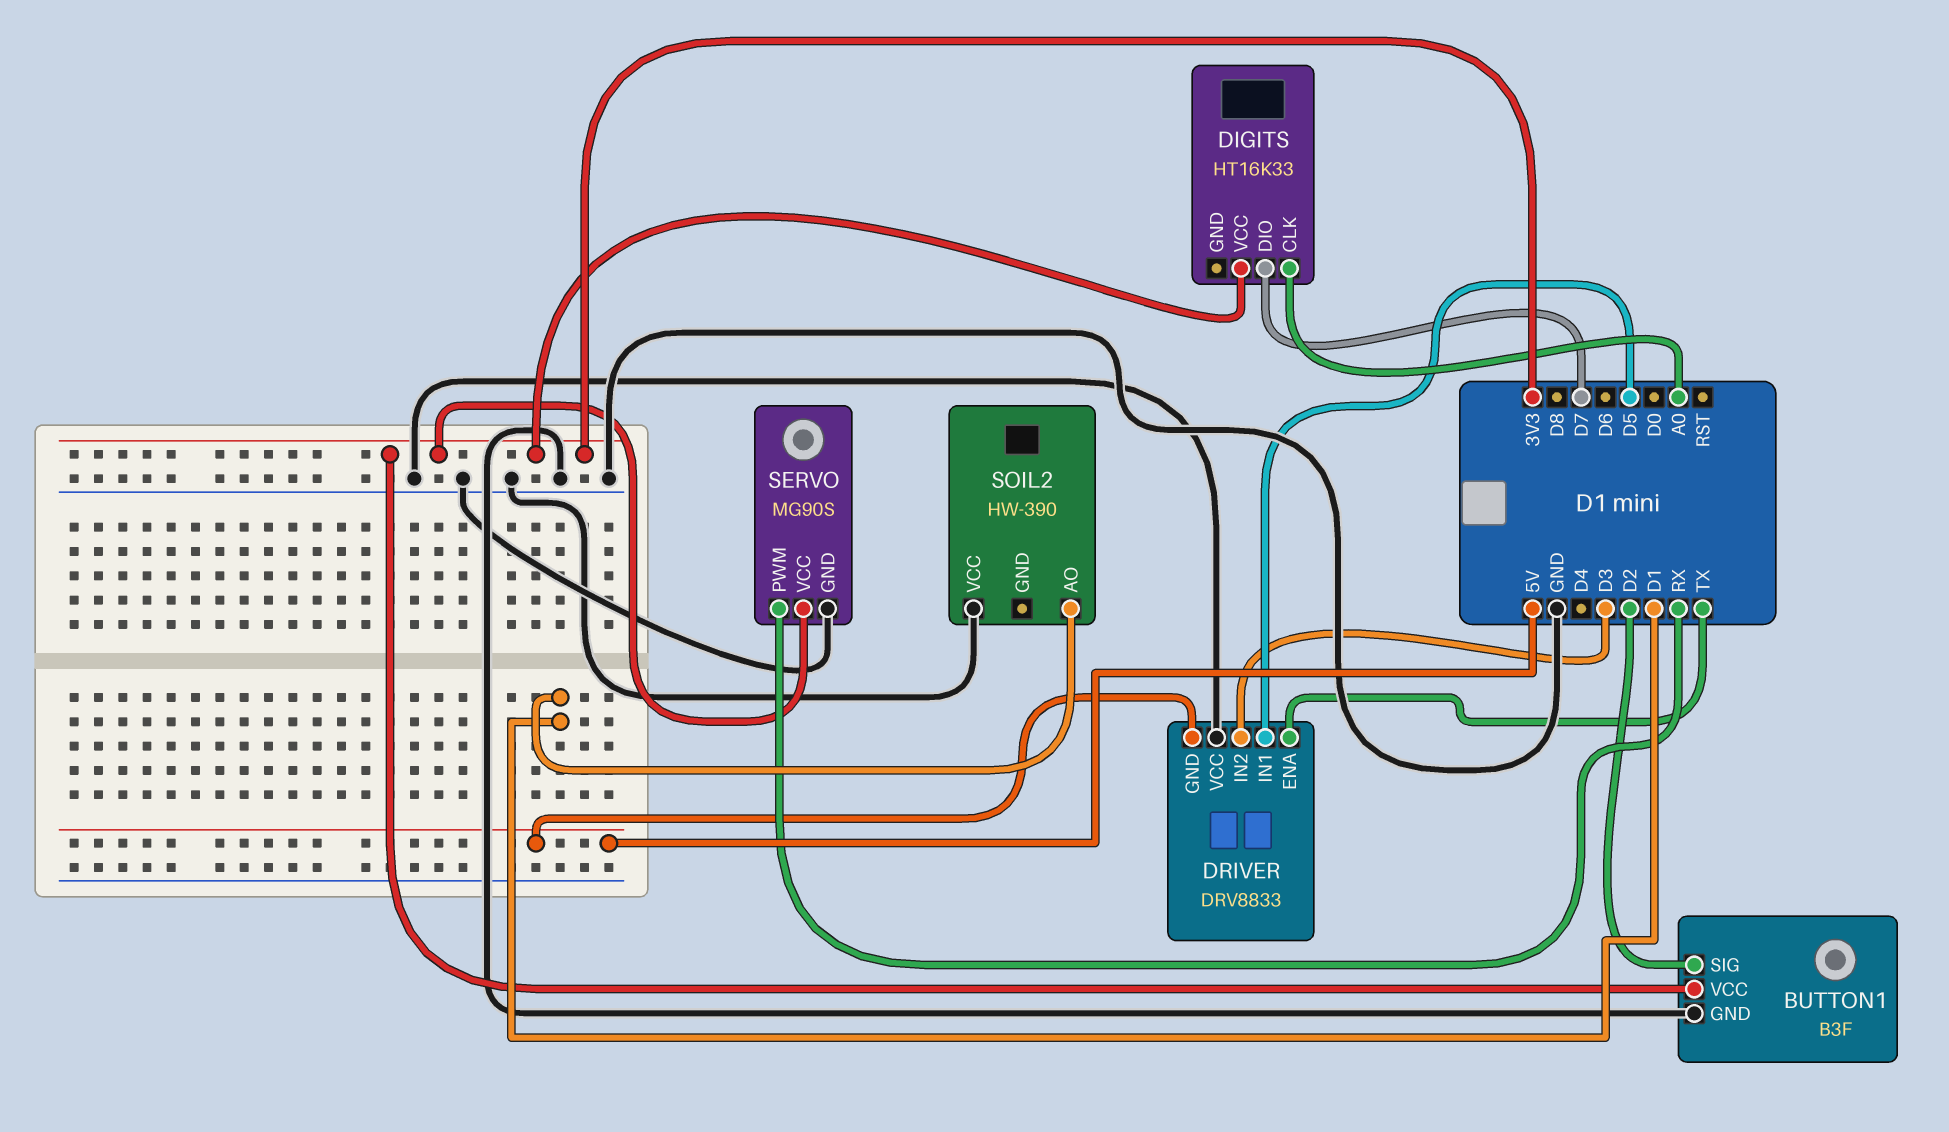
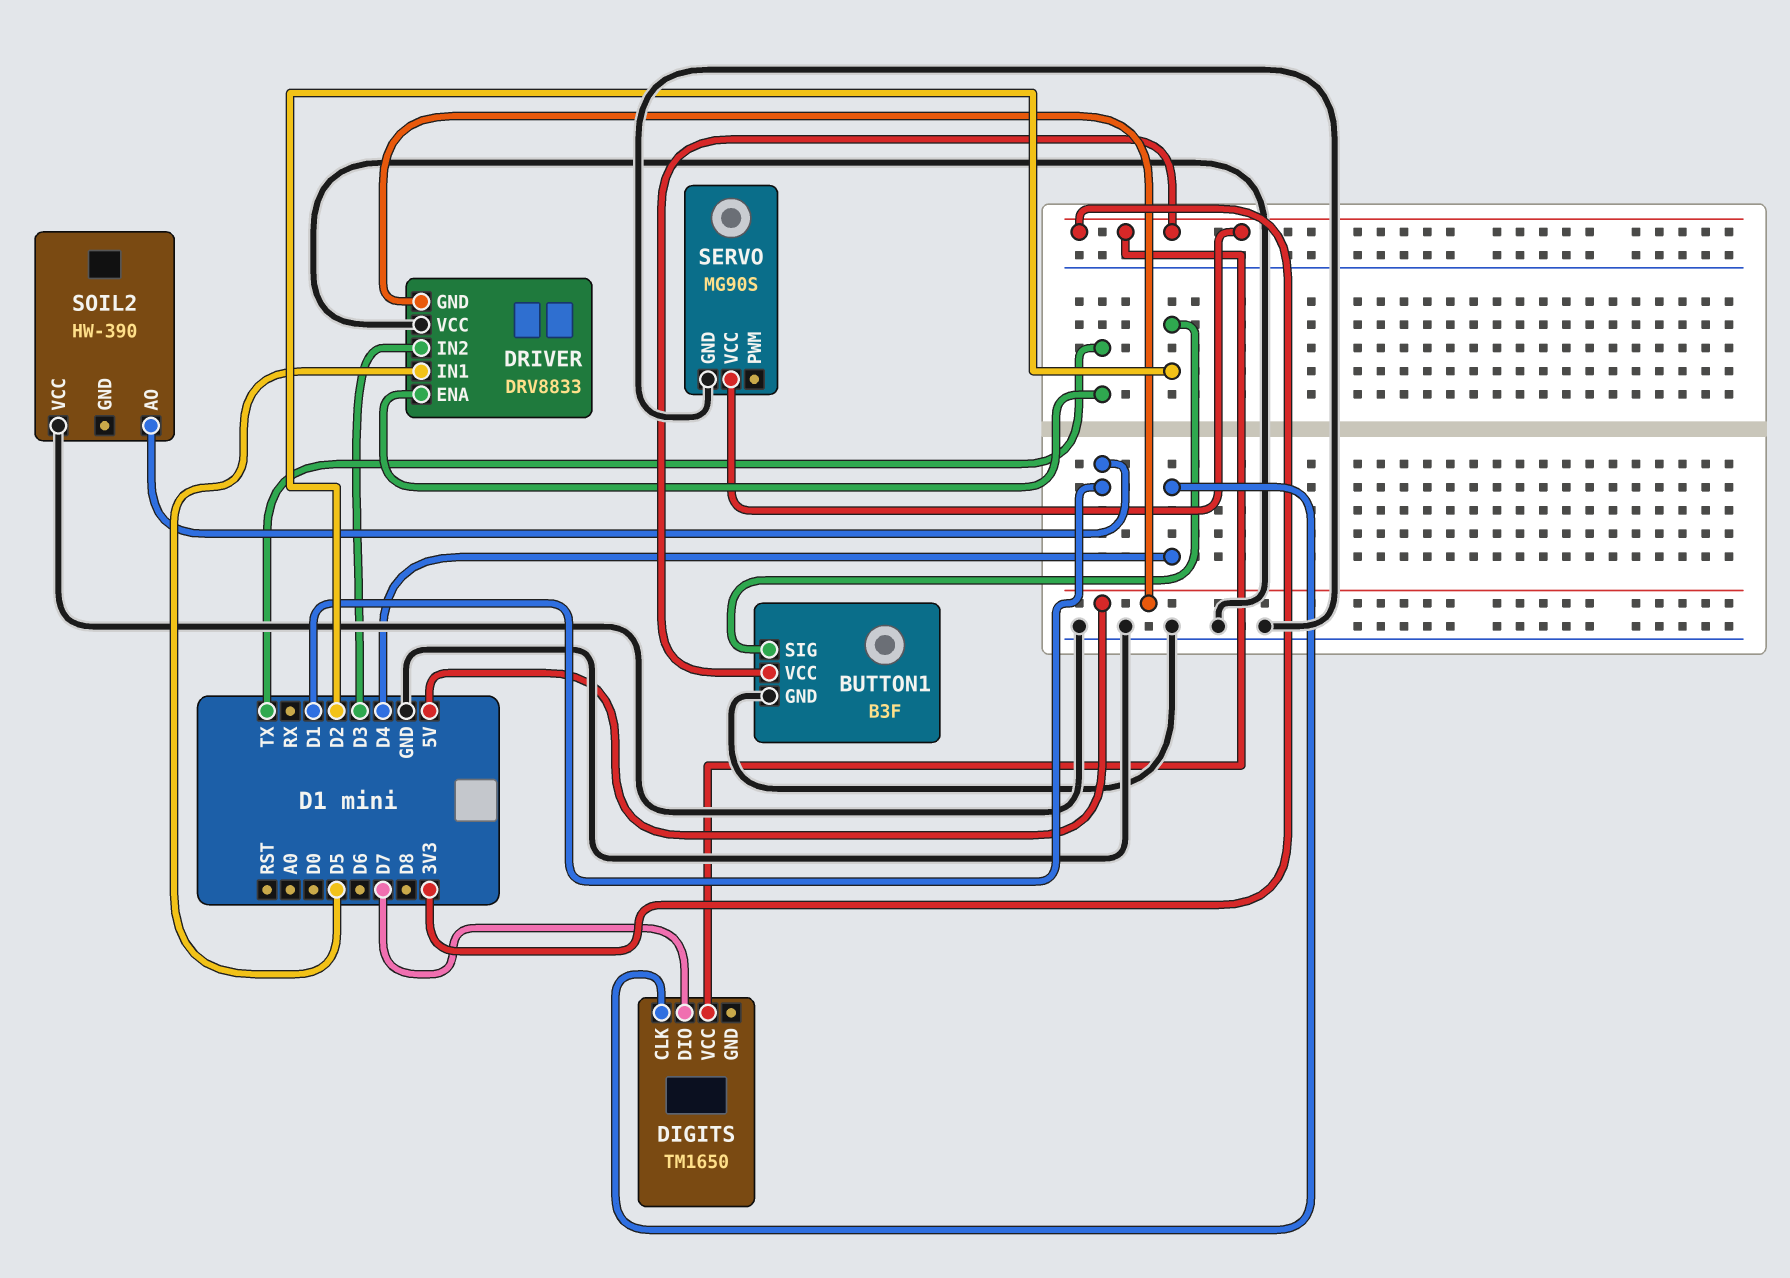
DIGITS: HT16K33 -> TM1650
DIGITS pin CLK: A0 -> D4
SERVO pin PWM: RX -> none

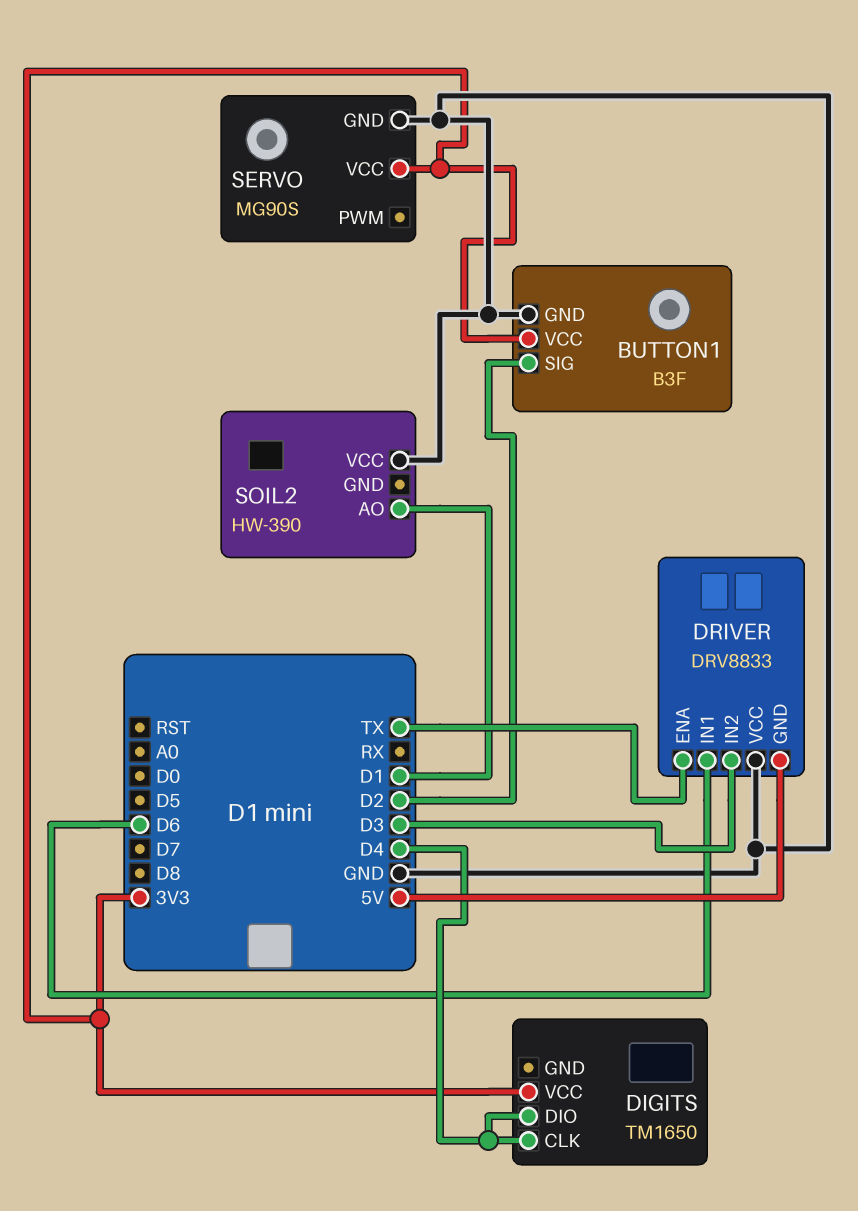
DIGITS pin DIO: D7 -> D4
DRIVER pin IN1: D5 -> D6

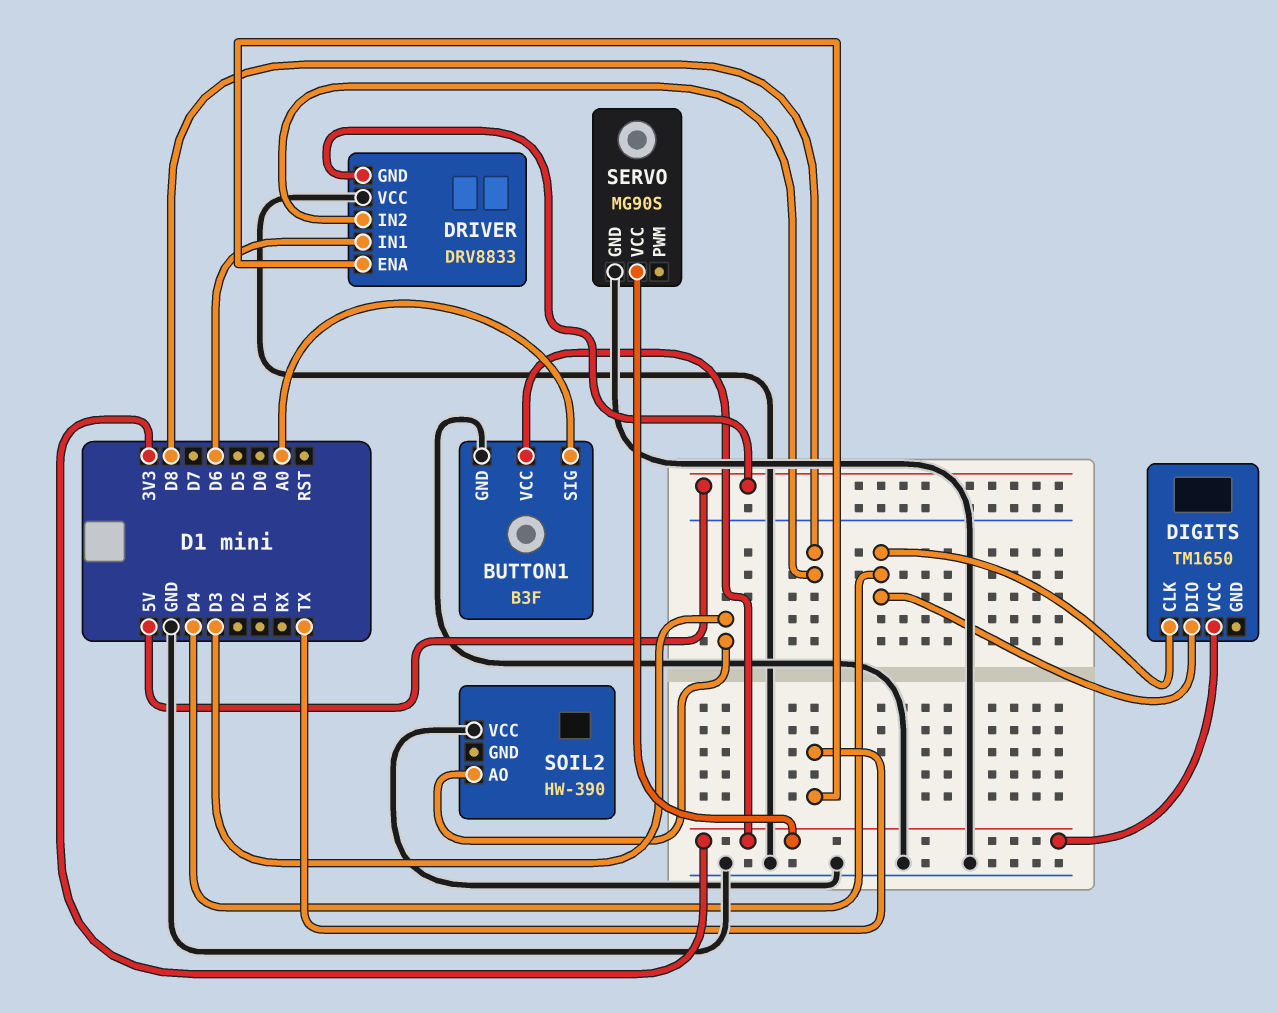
BUTTON1 pin SIG: D2 -> A0
DRIVER pin IN2: D3 -> D8
SOIL2 pin AO: D1 -> D3

